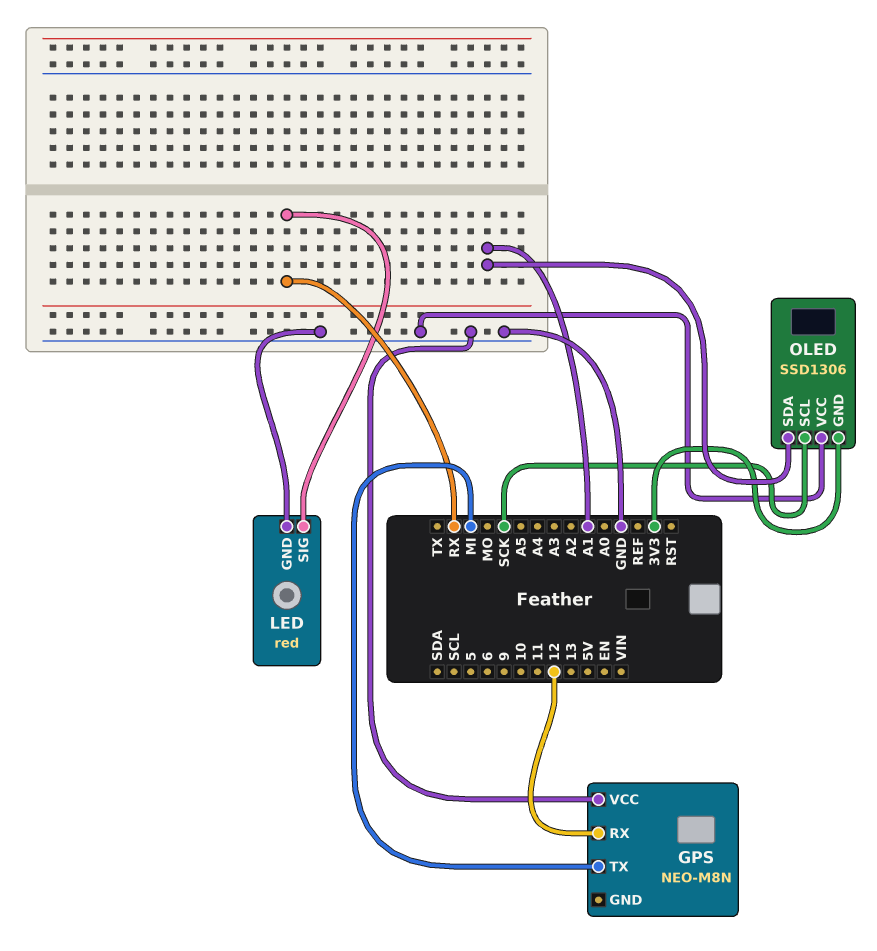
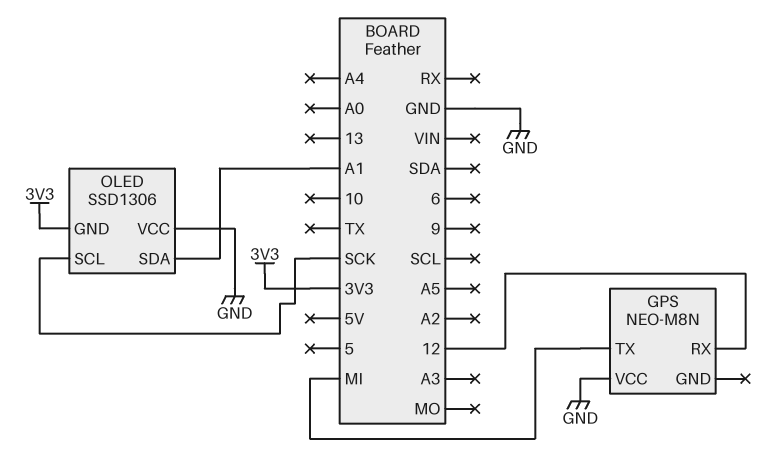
LED: red -> none
LED pin GND: GND -> none
LED pin SIG: RX -> none

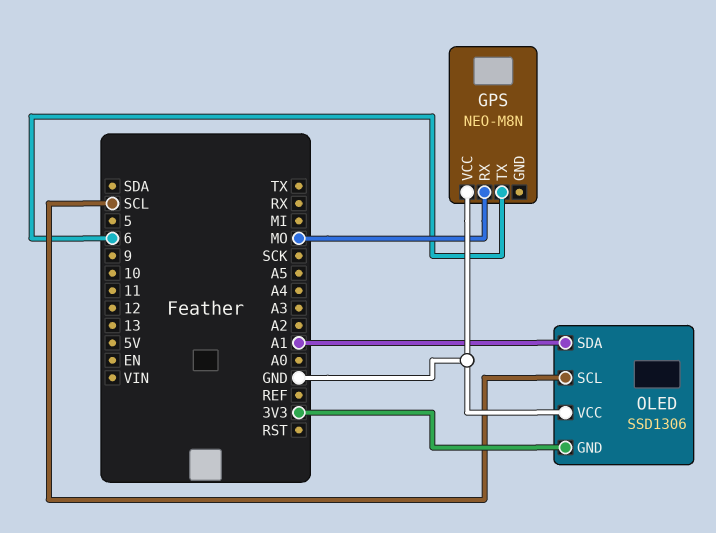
GPS pin RX: 12 -> MO
GPS pin TX: MI -> 6
OLED pin SCL: SCK -> SCL

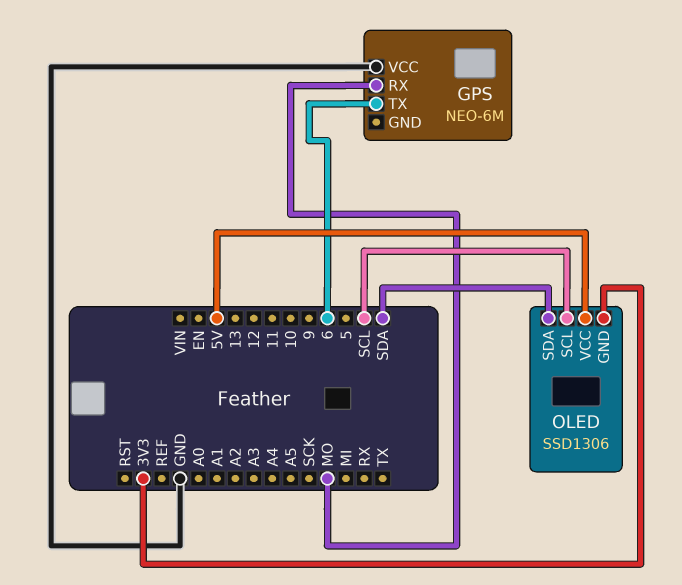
GPS: NEO-M8N -> NEO-6M
OLED pin SDA: A1 -> SDA
OLED pin VCC: GND -> 5V

